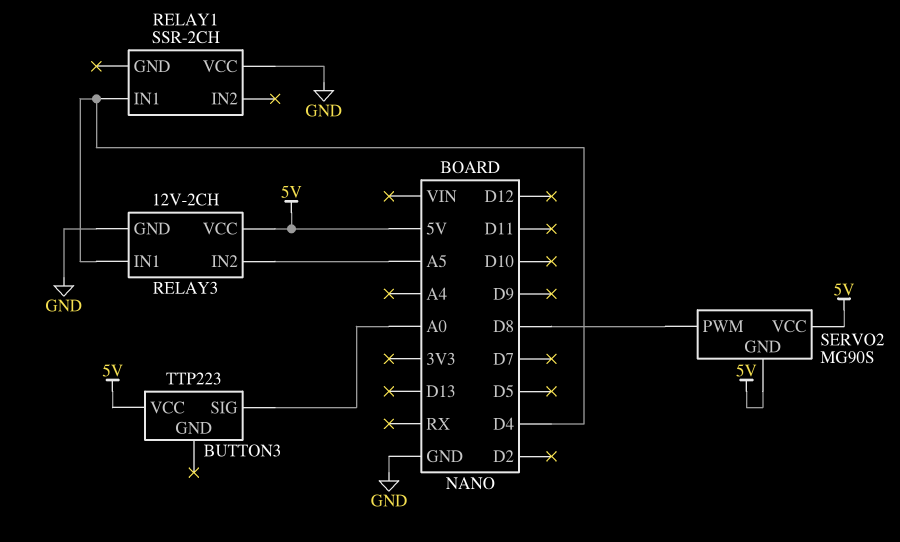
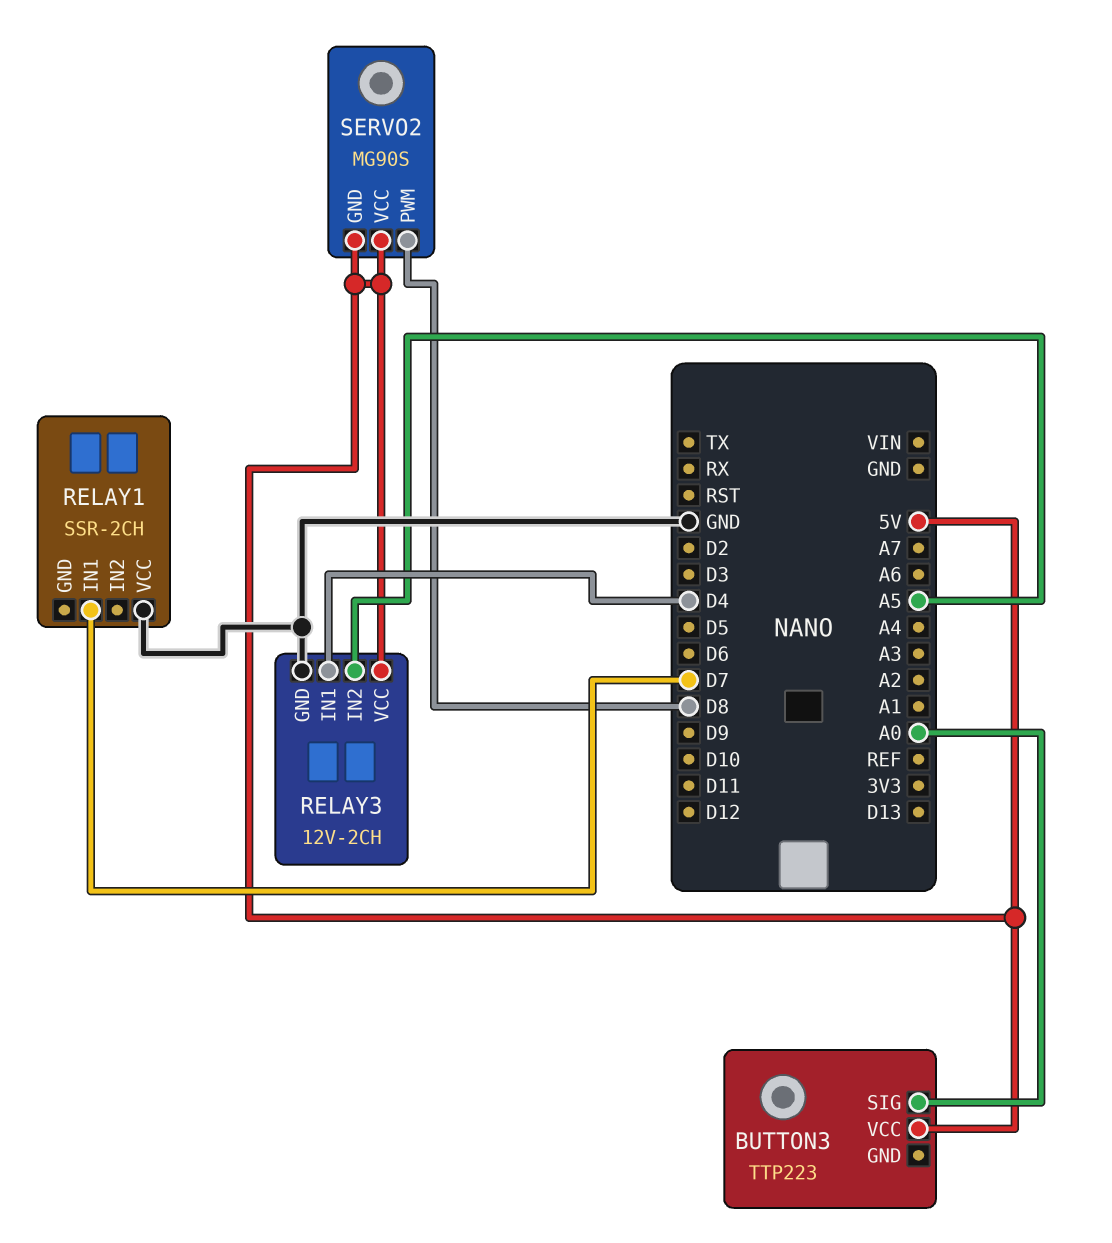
RELAY1 pin IN1: D4 -> D7

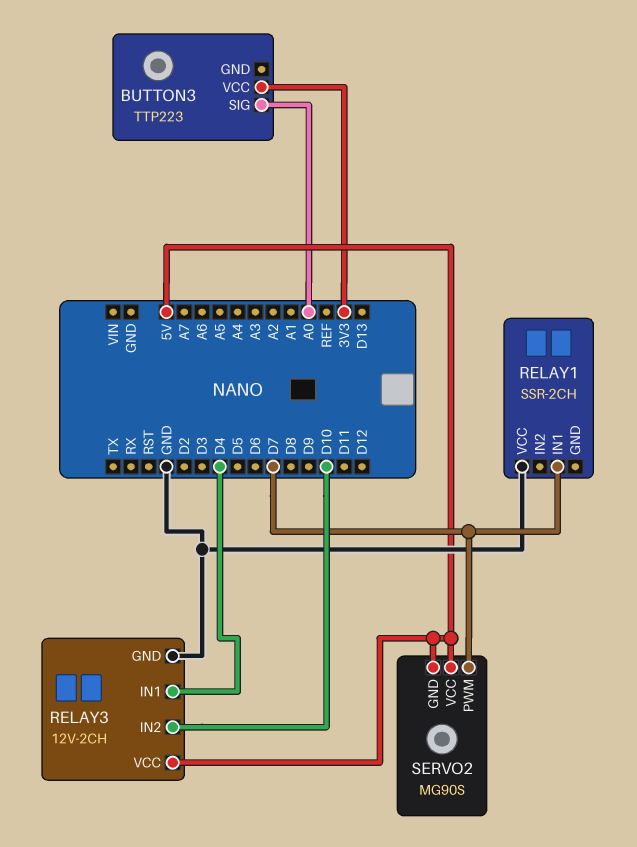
BUTTON3 pin VCC: 5V -> 3V3
RELAY3 pin IN2: A5 -> D10
SERVO2 pin PWM: D8 -> D7

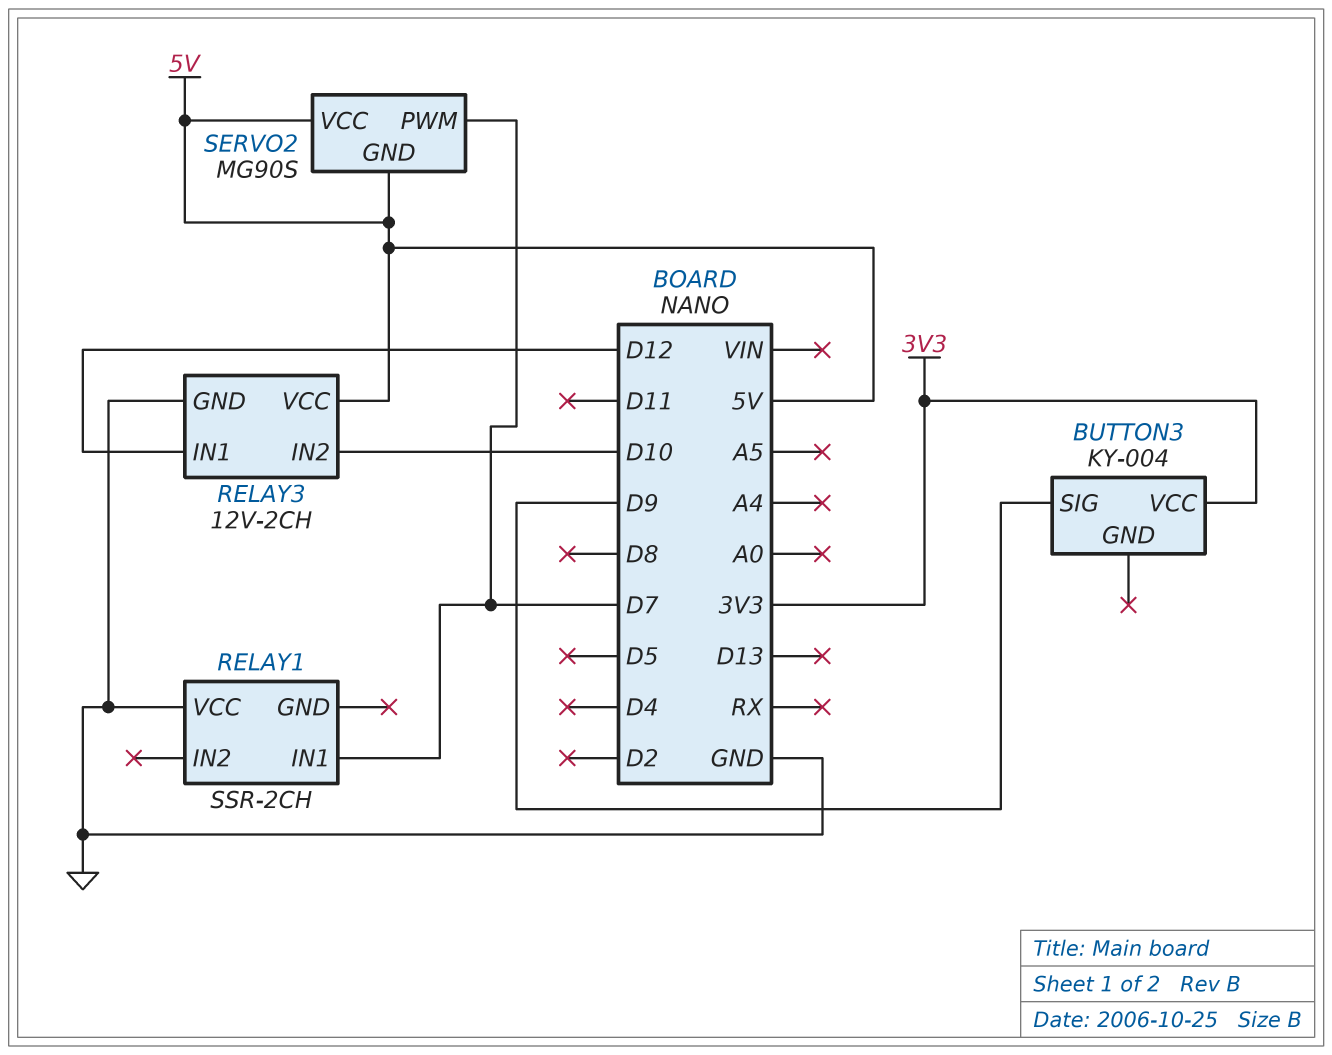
BUTTON3: TTP223 -> KY-004
BUTTON3 pin SIG: A0 -> D9
RELAY3 pin IN1: D4 -> D12

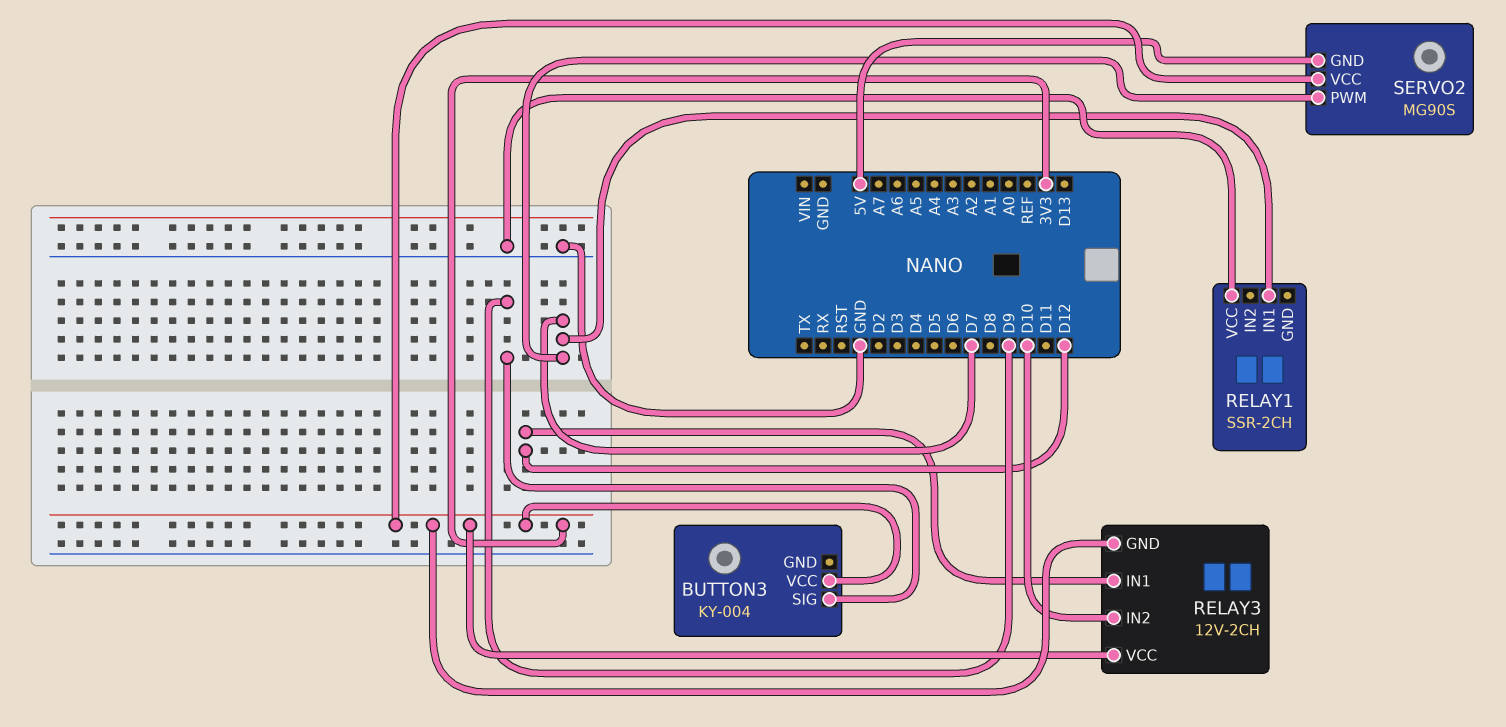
RELAY3 pin GND: GND -> 3V3
RELAY3 pin VCC: 5V -> 3V3
SERVO2 pin VCC: 5V -> 3V3

